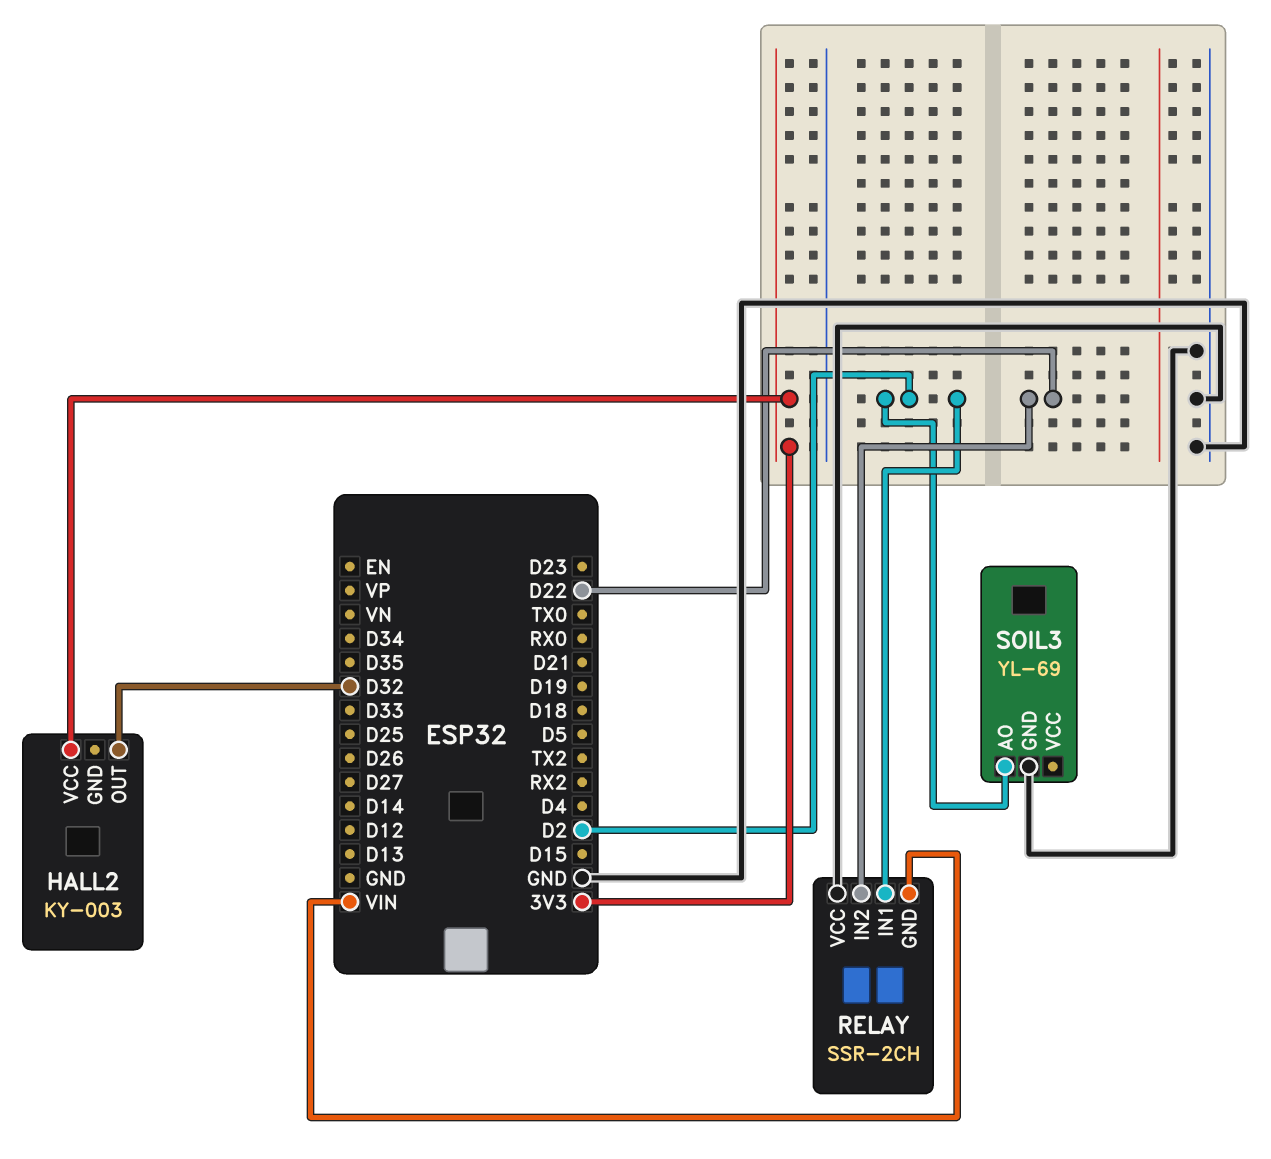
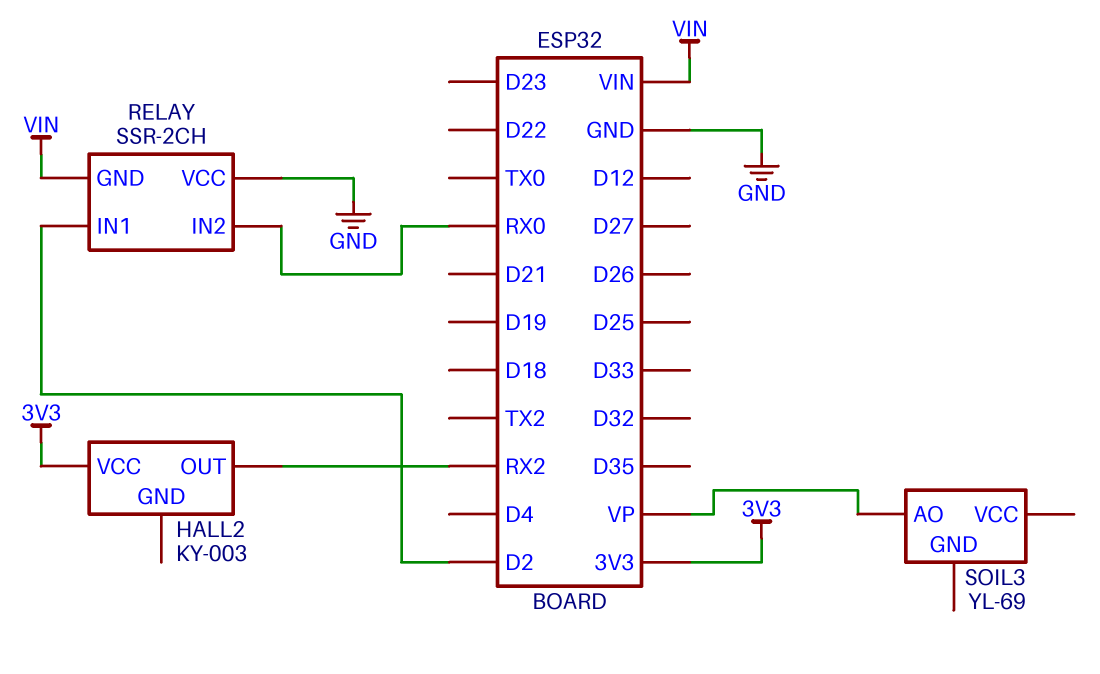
HALL2 pin OUT: D32 -> RX2
RELAY pin IN2: D22 -> RX0
SOIL3 pin AO: D2 -> VP
SOIL3 pin GND: GND -> none

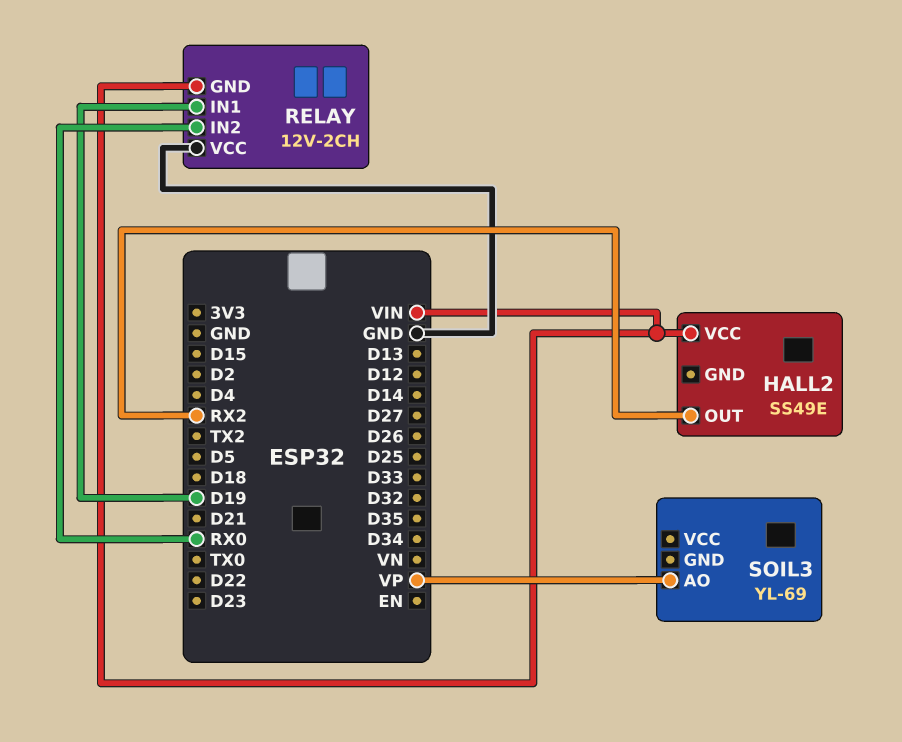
HALL2: KY-003 -> SS49E
HALL2 pin VCC: 3V3 -> VIN
RELAY: SSR-2CH -> 12V-2CH
RELAY pin IN1: D2 -> D19

